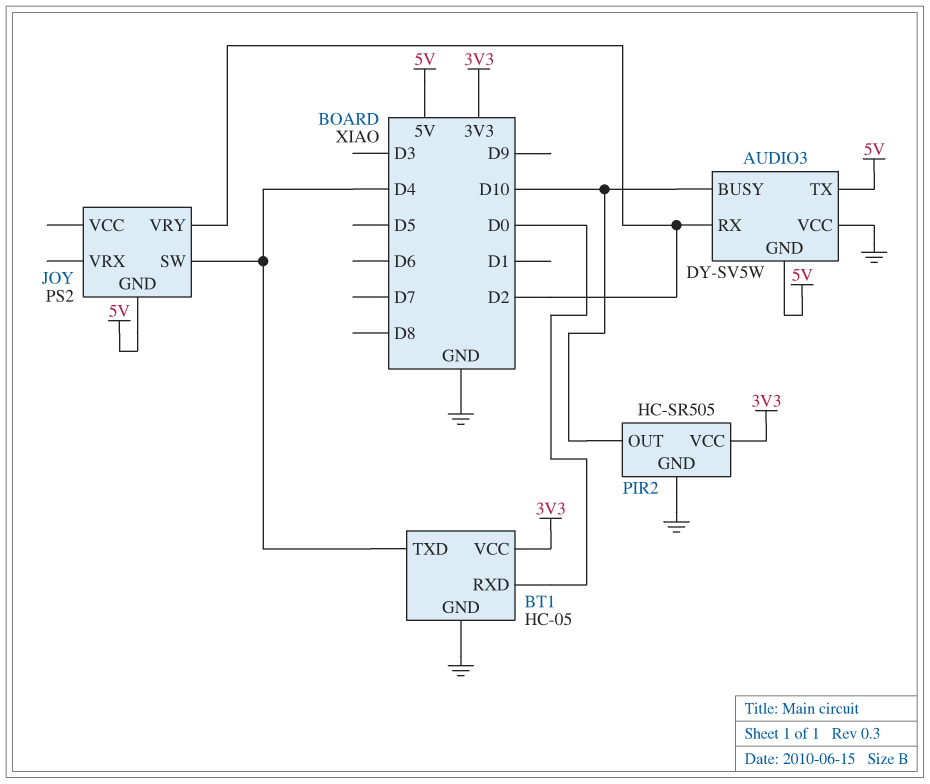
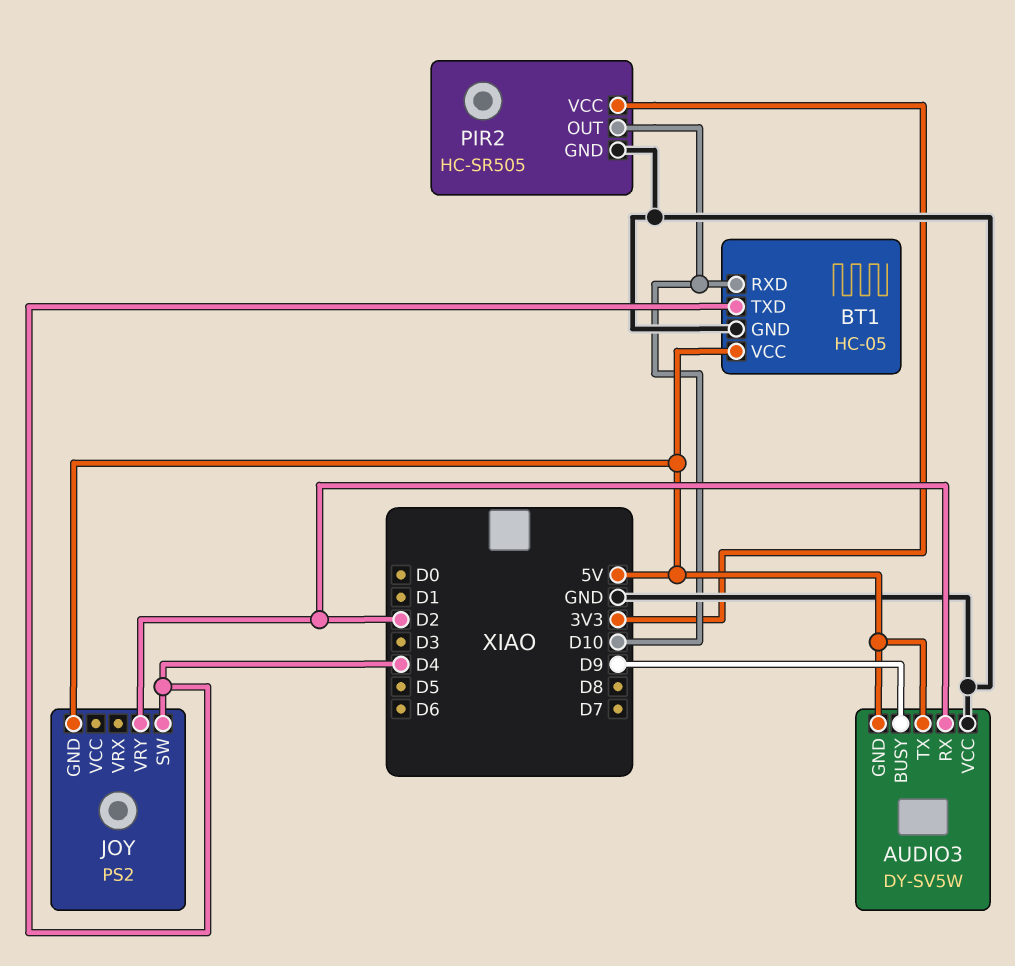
AUDIO3 pin BUSY: D10 -> D9
BT1 pin RXD: D0 -> D10
BT1 pin VCC: 3V3 -> 5V

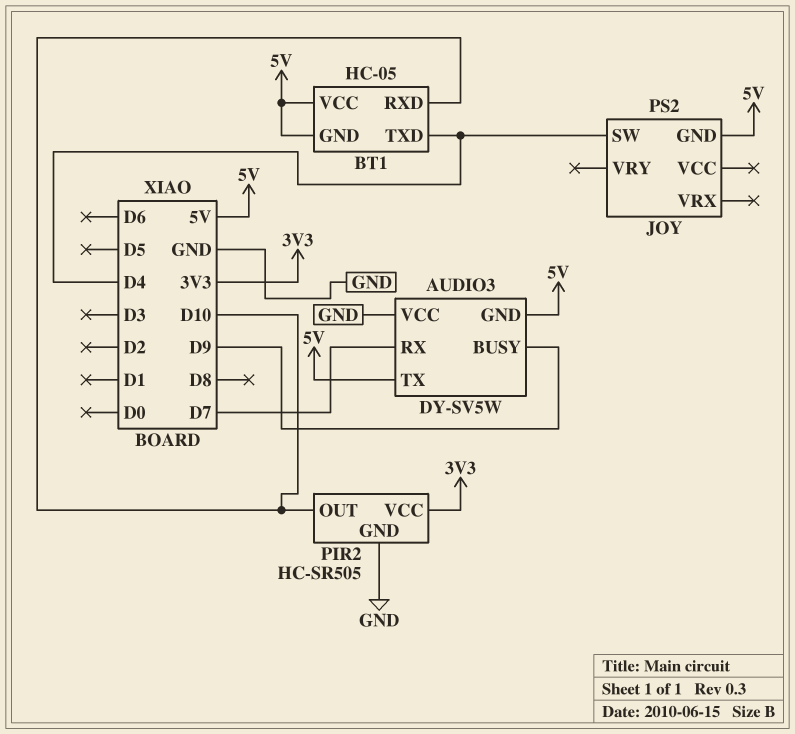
AUDIO3 pin RX: D2 -> D7
BT1 pin GND: GND -> 5V
JOY pin VRY: D2 -> none

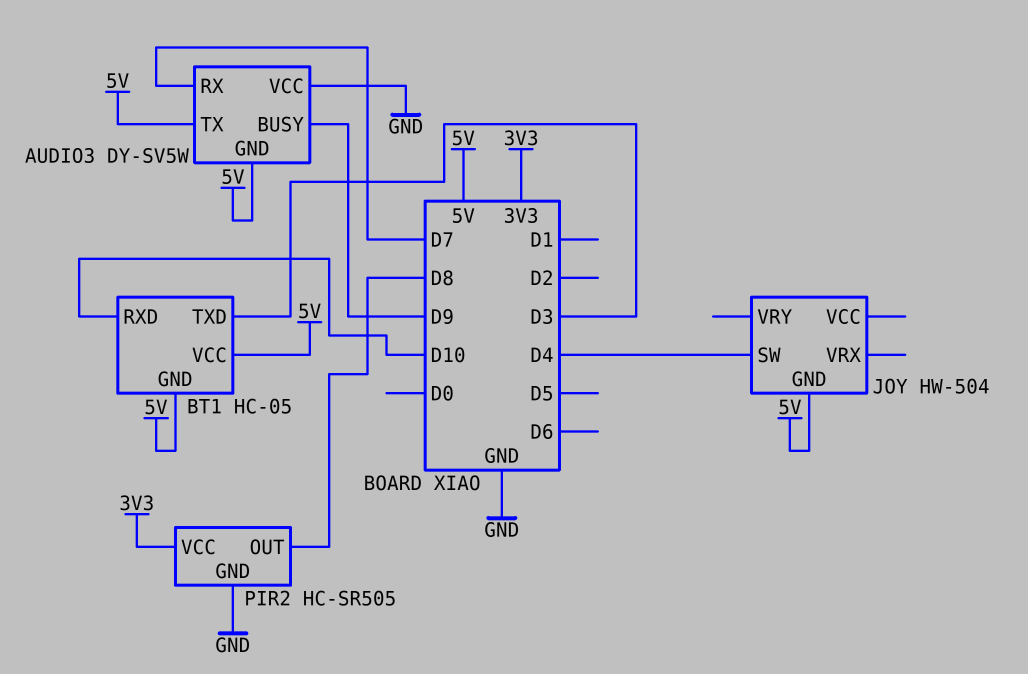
BT1 pin TXD: D4 -> D3
JOY: PS2 -> HW-504
PIR2 pin OUT: D10 -> D8

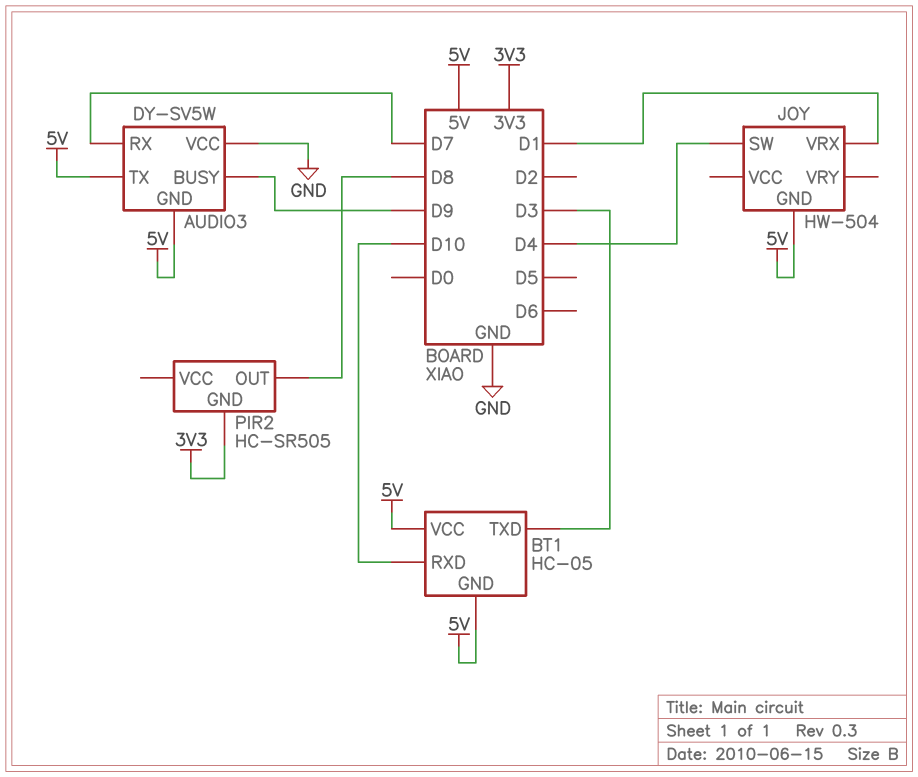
JOY pin VRX: none -> D1
PIR2 pin GND: GND -> 3V3
PIR2 pin VCC: 3V3 -> none

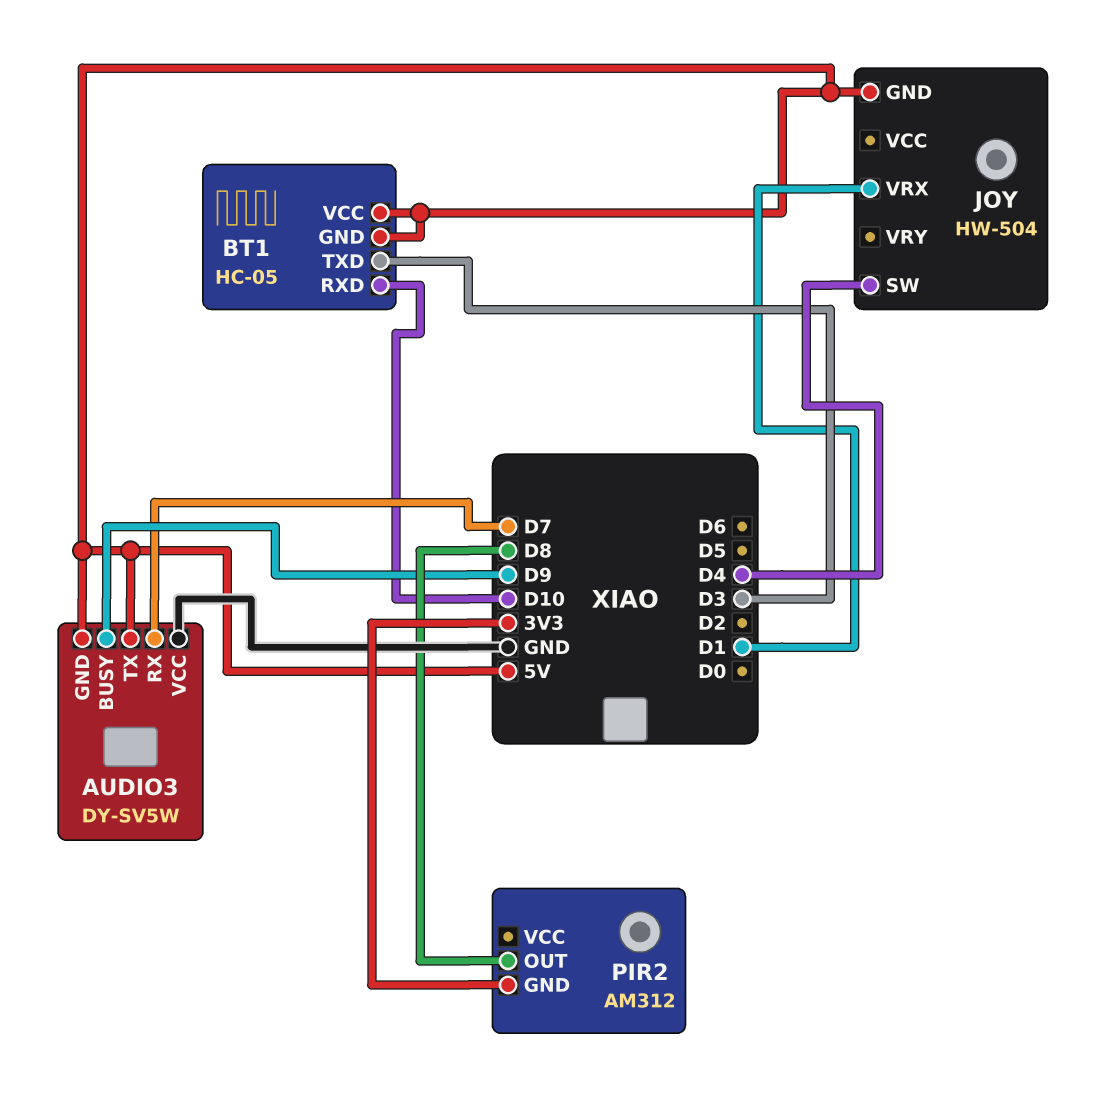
PIR2: HC-SR505 -> AM312

